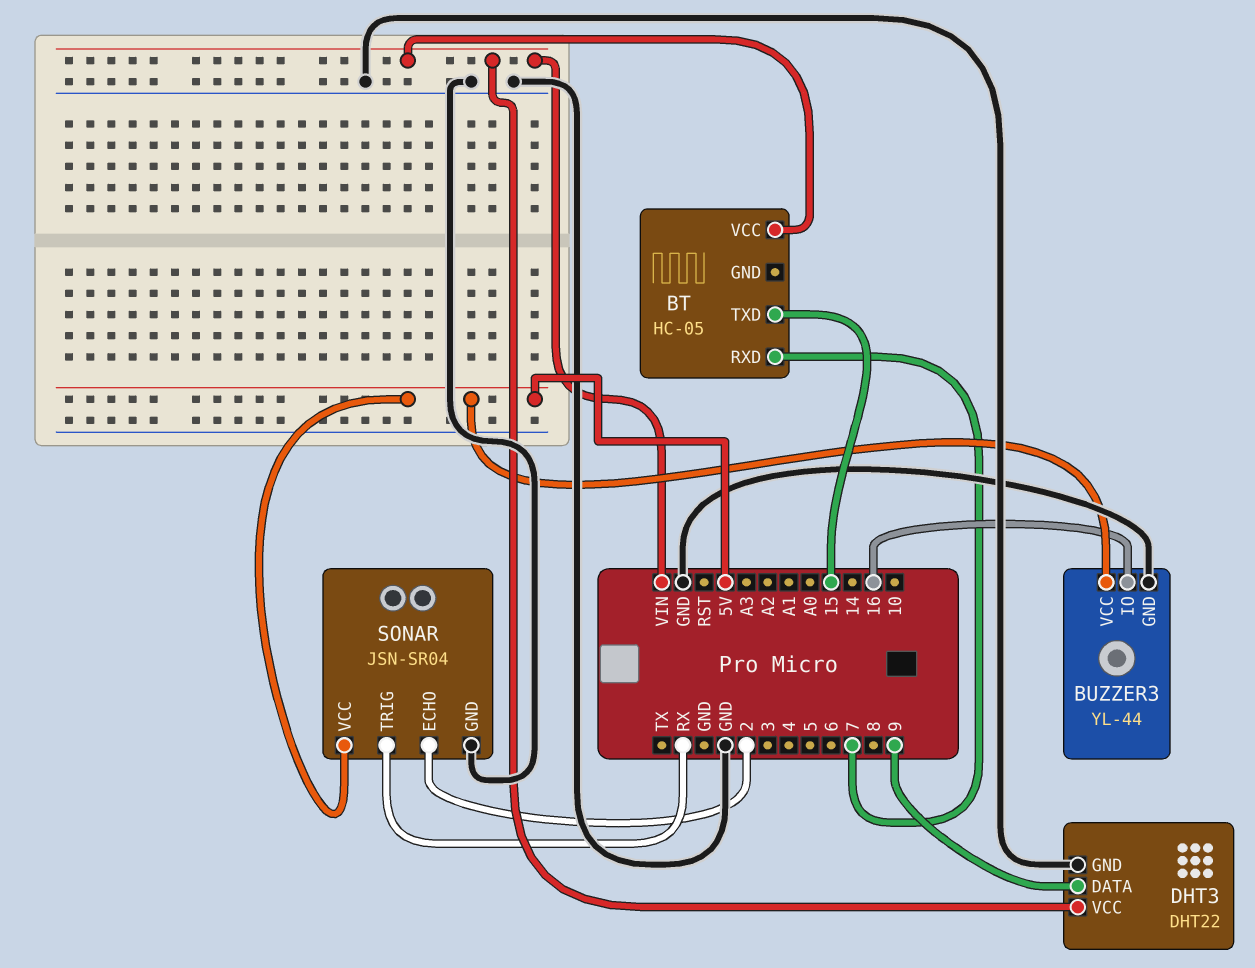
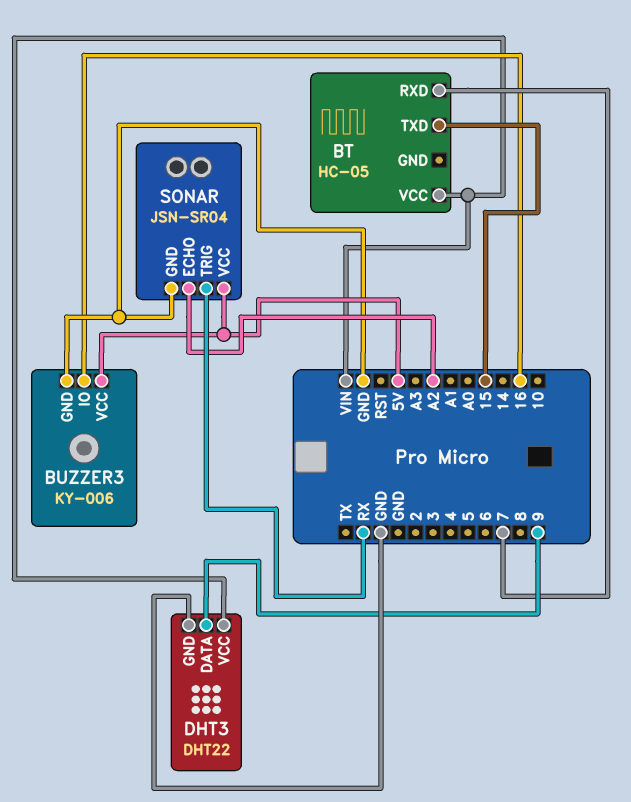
BUZZER3: YL-44 -> KY-006
SONAR pin ECHO: 2 -> A2

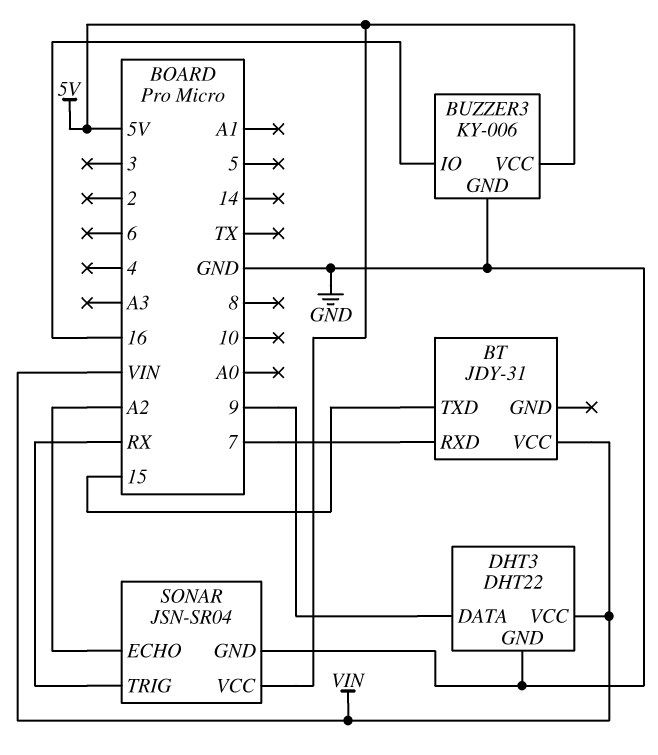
BT: HC-05 -> JDY-31

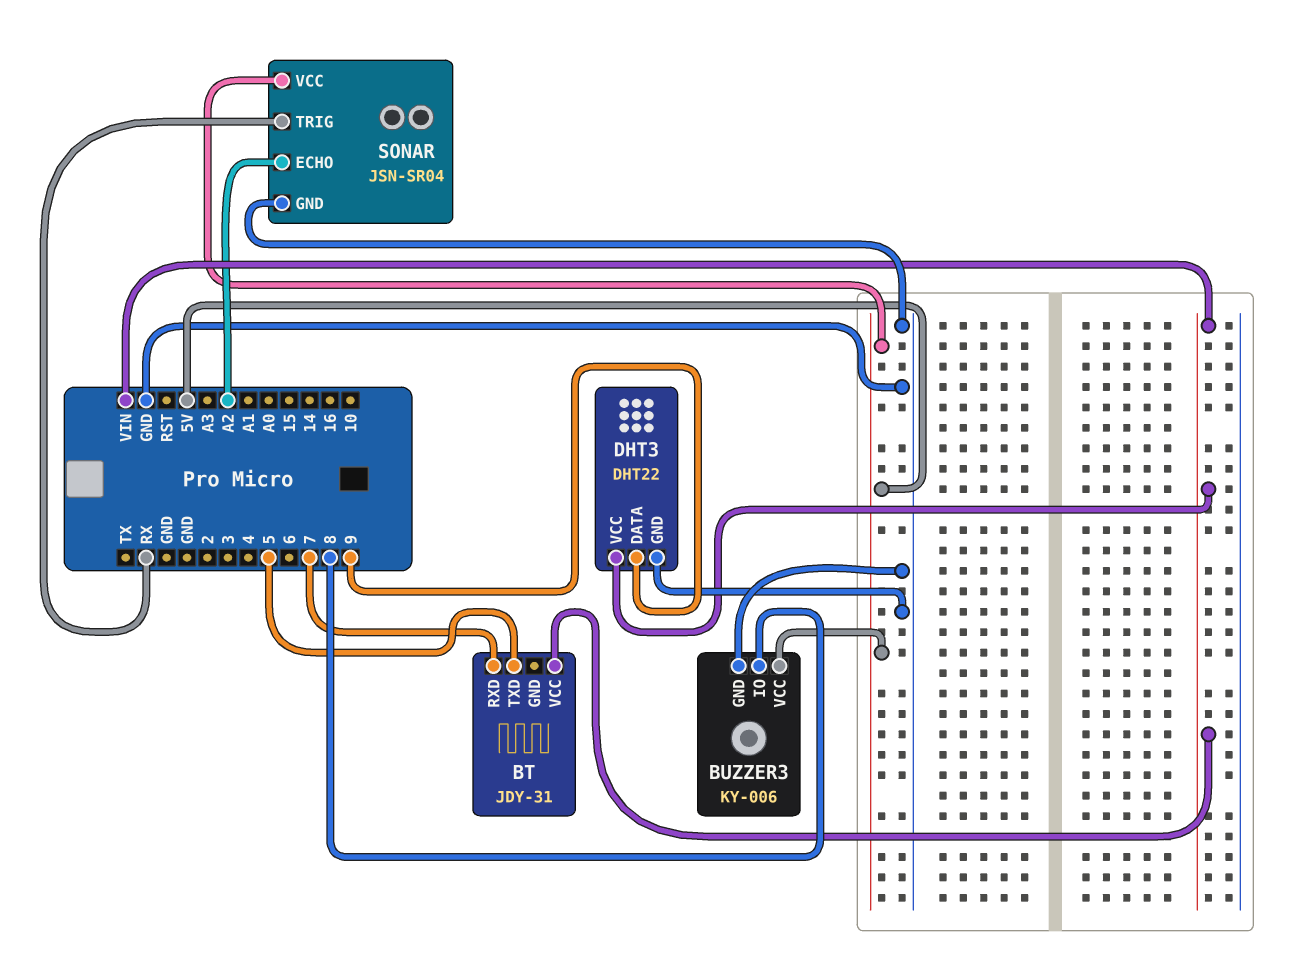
BT pin TXD: 15 -> 5
BUZZER3 pin IO: 16 -> 8

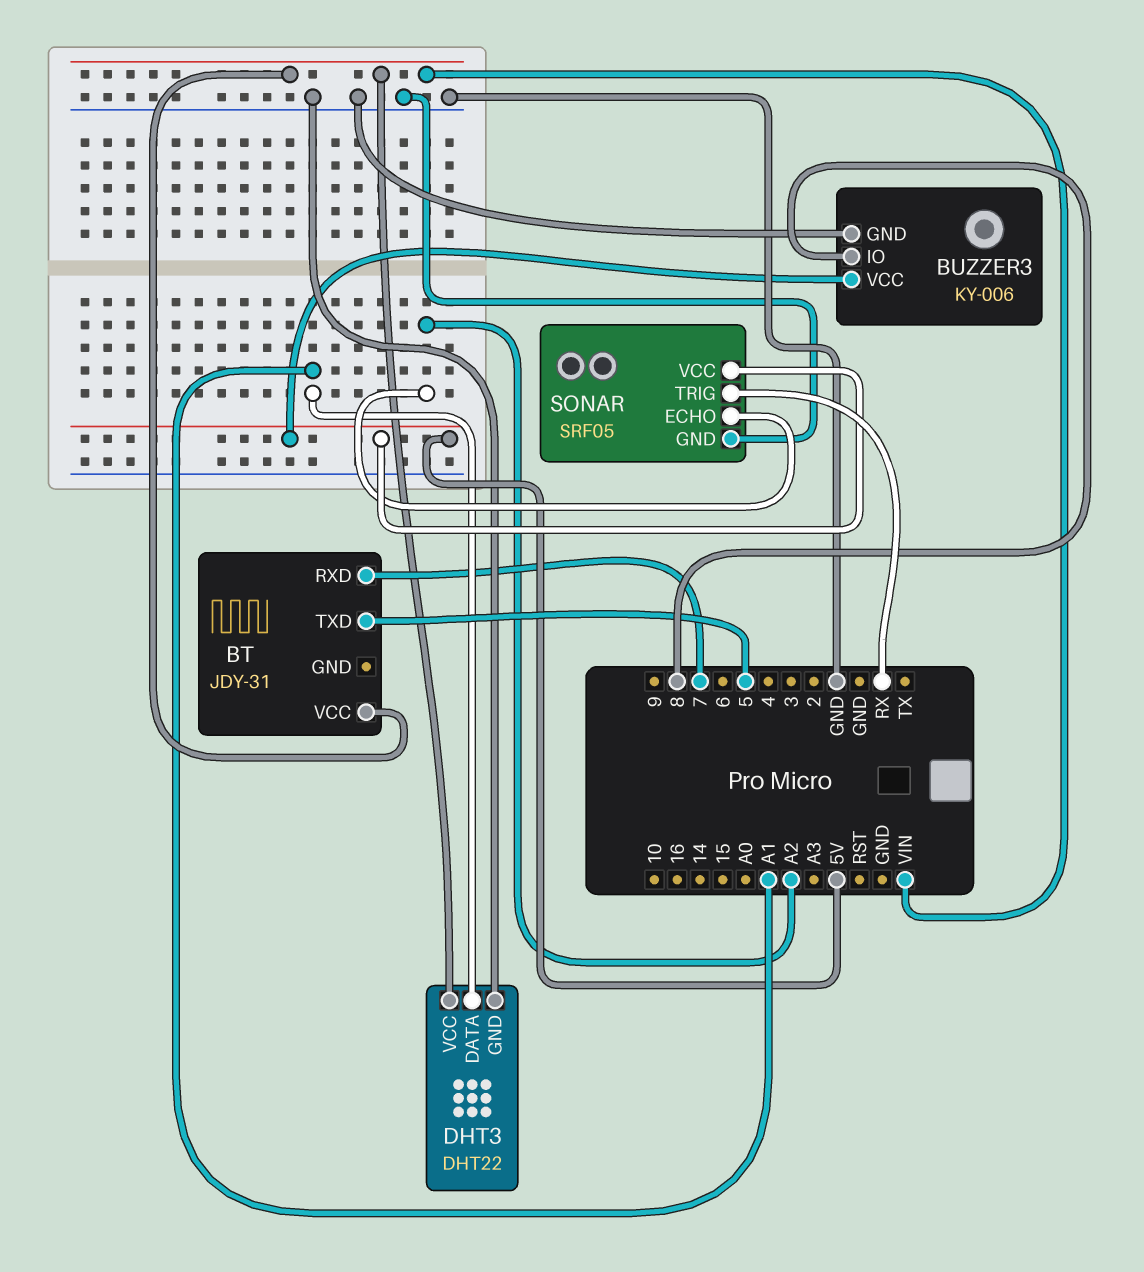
DHT3 pin DATA: 9 -> A1
SONAR: JSN-SR04 -> SRF05

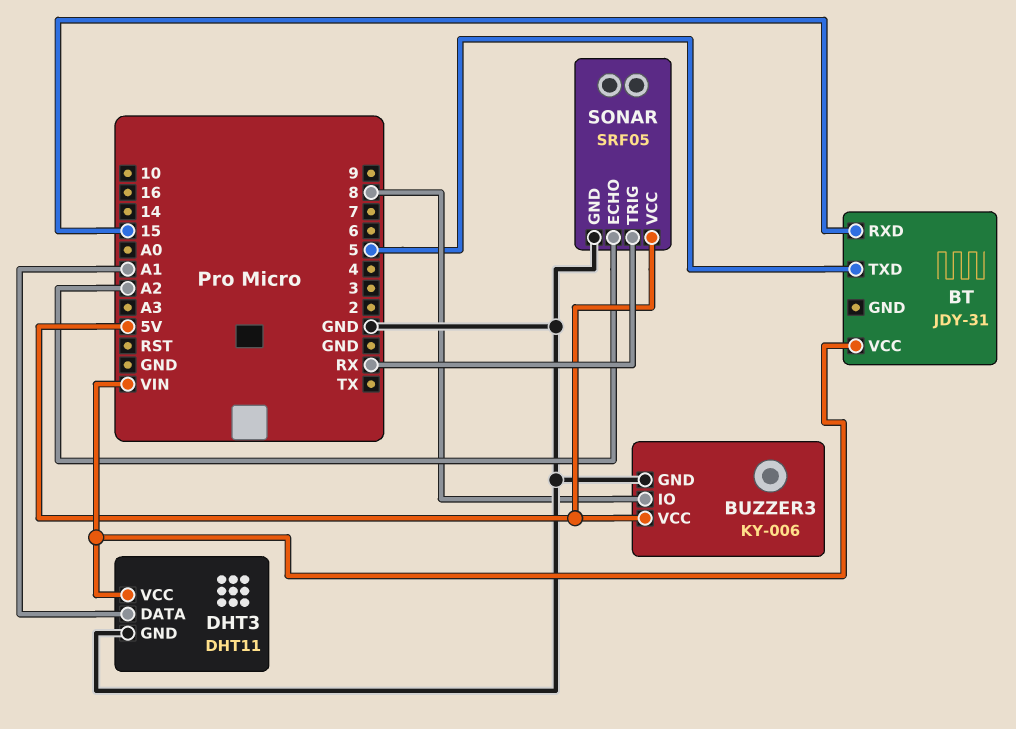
BT pin RXD: 7 -> 15
DHT3: DHT22 -> DHT11

